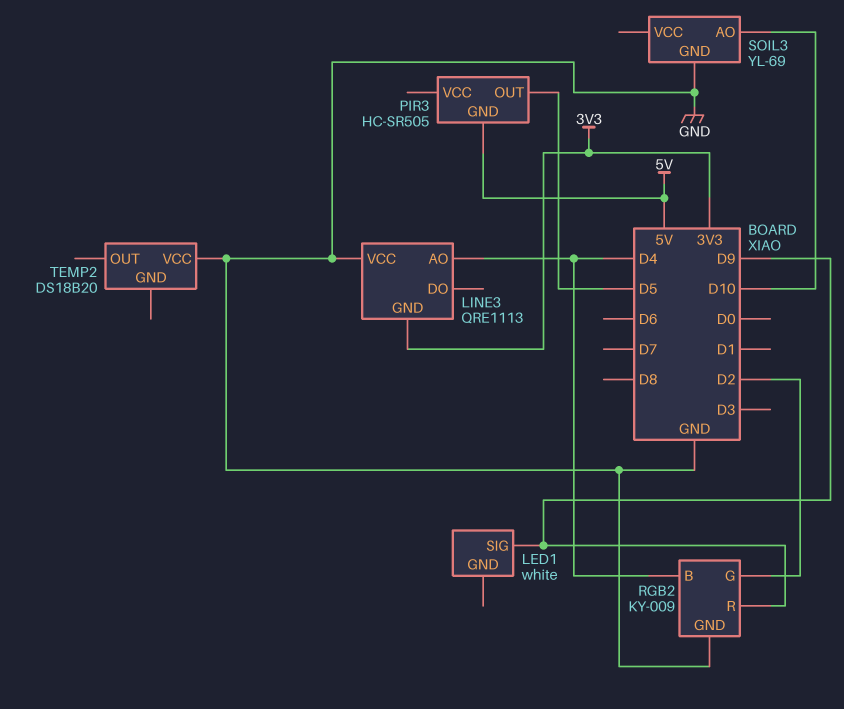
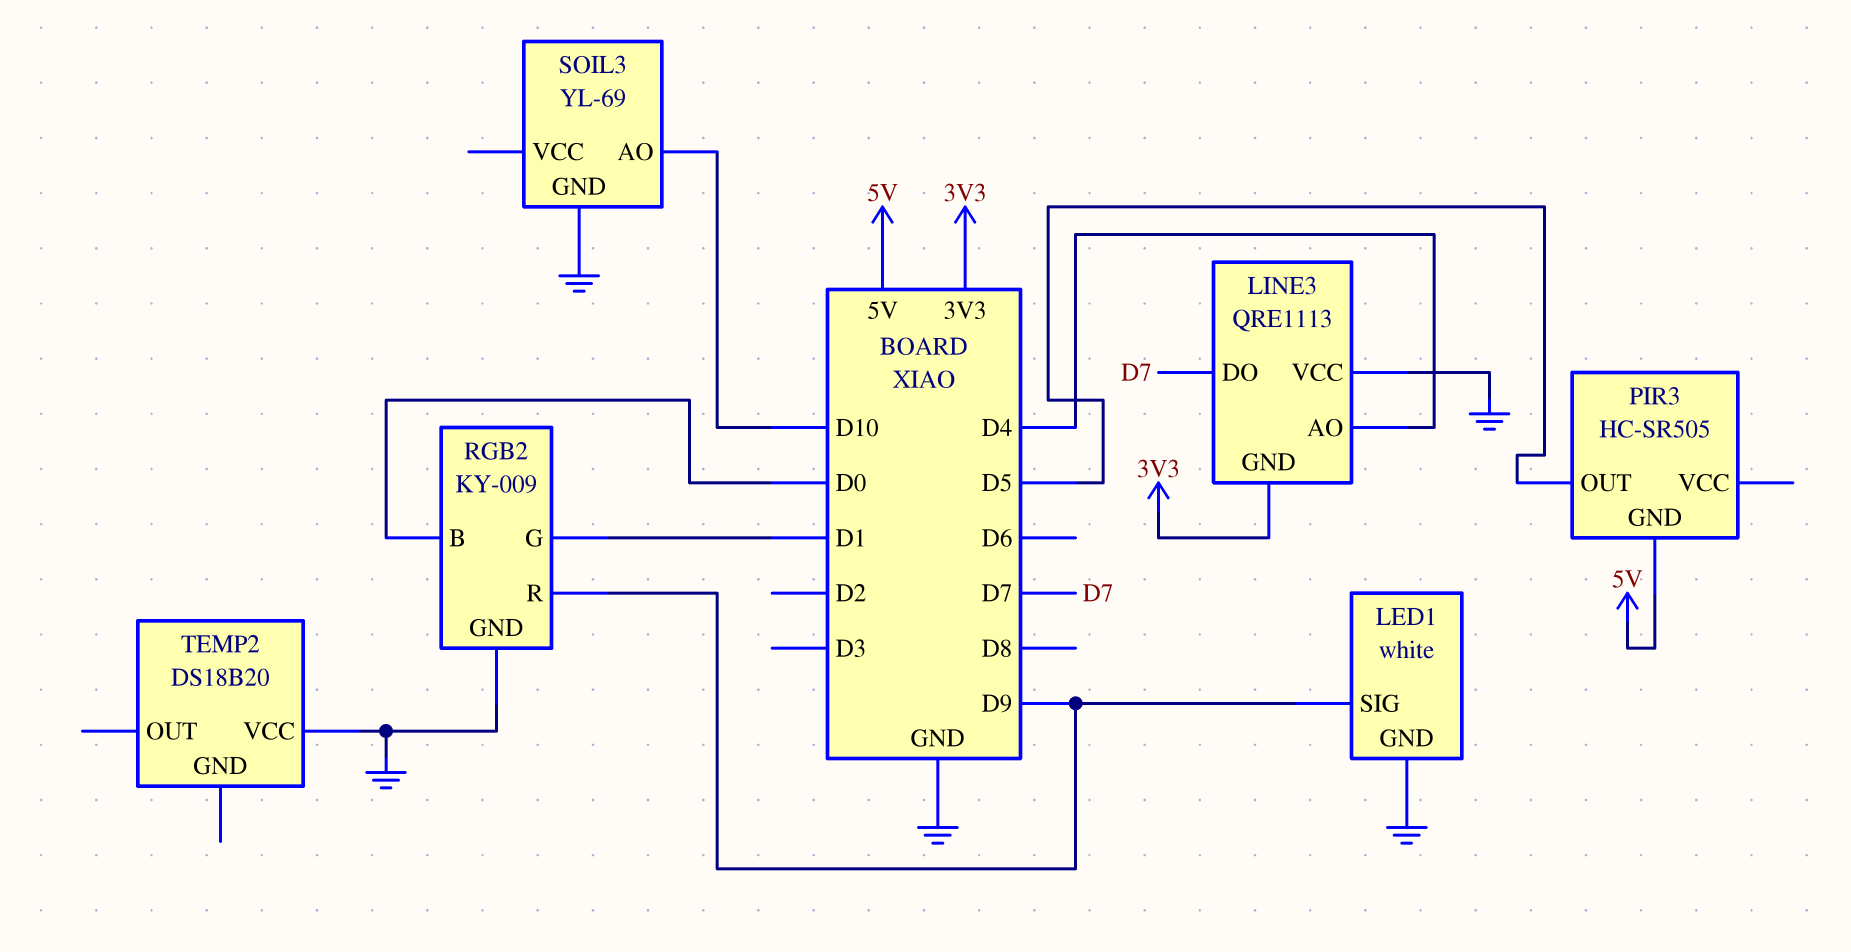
LED1 pin GND: none -> GND
LINE3 pin DO: none -> D7
RGB2 pin B: D4 -> D0
RGB2 pin G: D2 -> D1

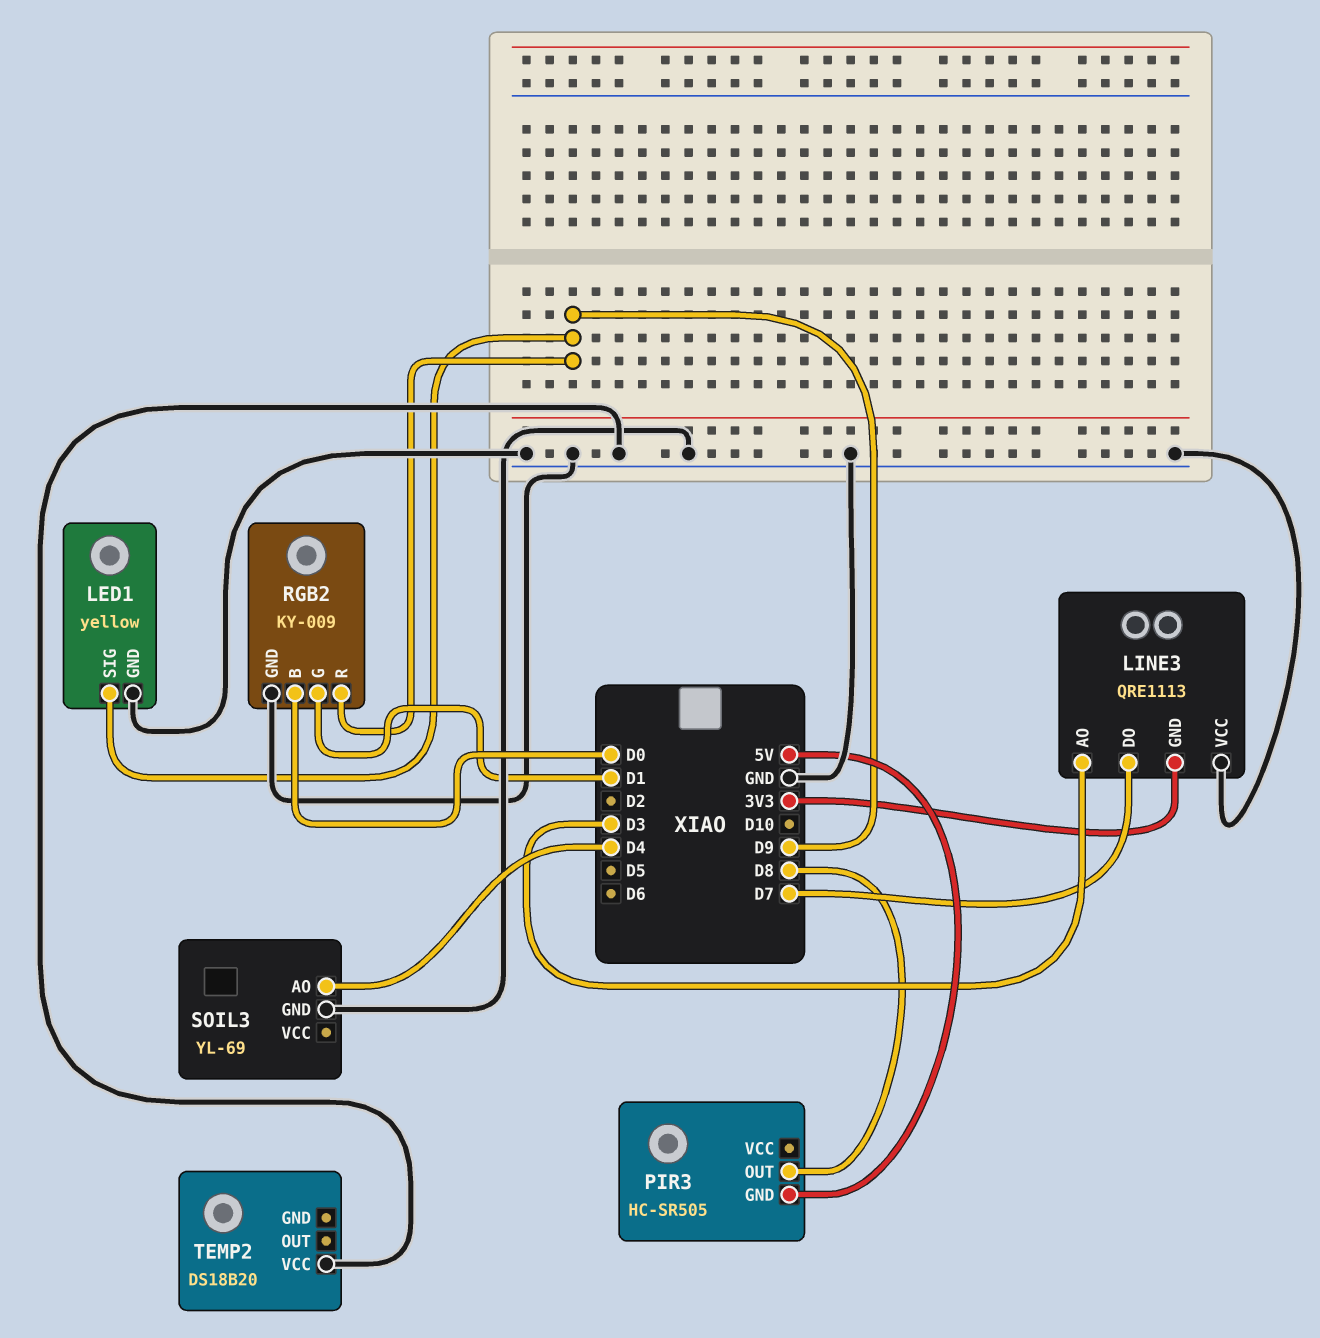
LED1: white -> yellow
LINE3 pin AO: D4 -> D3
PIR3 pin OUT: D5 -> D8
SOIL3 pin AO: D10 -> D4

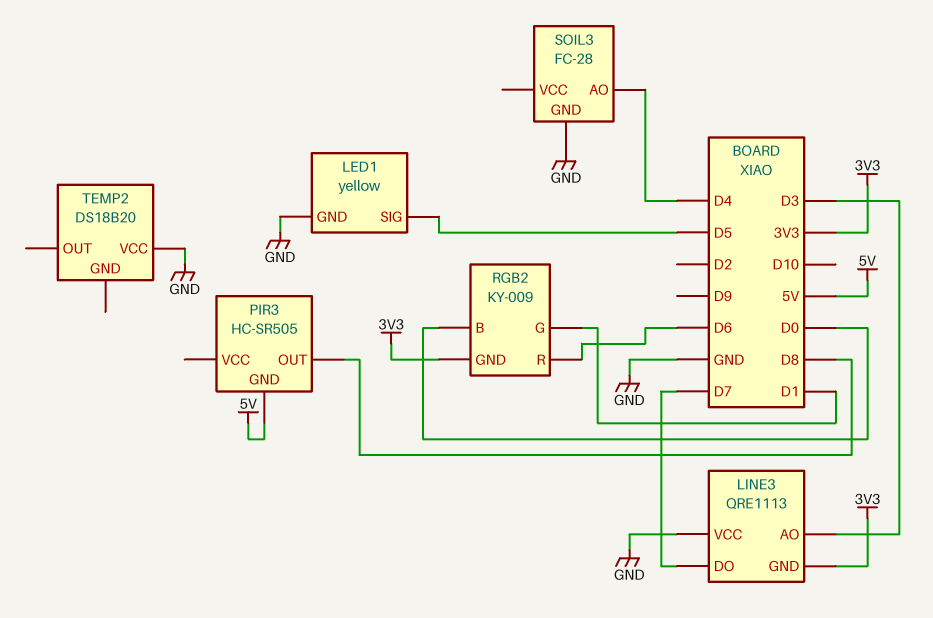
LED1 pin SIG: D9 -> D5
RGB2 pin GND: GND -> 3V3
RGB2 pin R: D9 -> D6
SOIL3: YL-69 -> FC-28

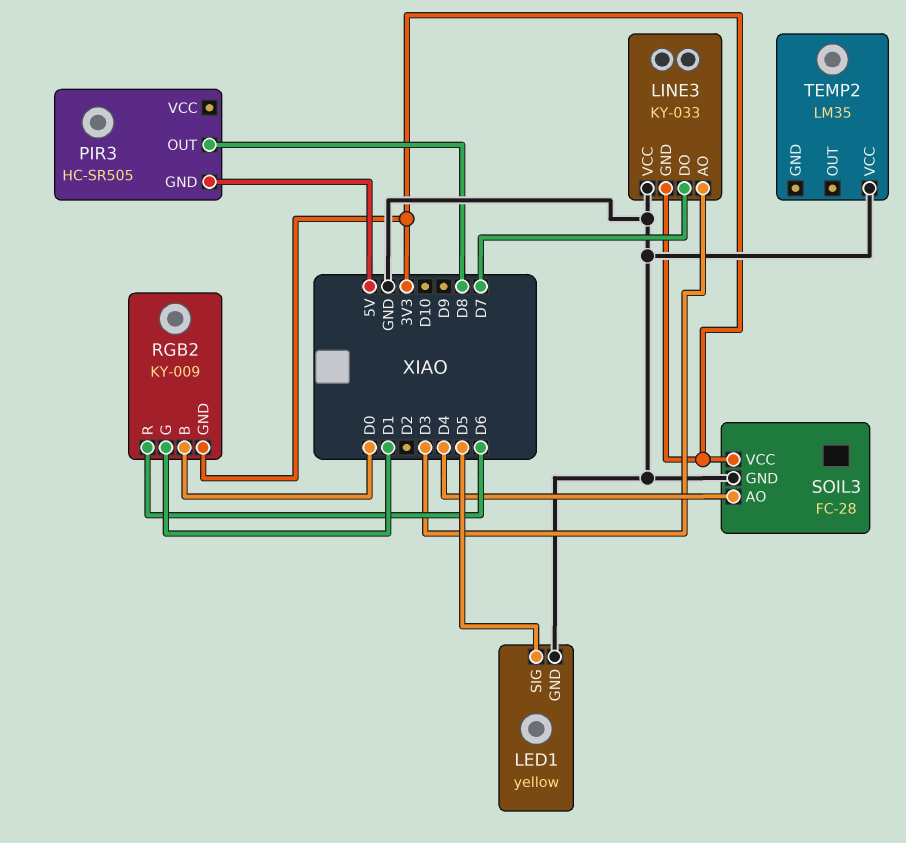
LINE3: QRE1113 -> KY-033
SOIL3 pin VCC: none -> 3V3
TEMP2: DS18B20 -> LM35

